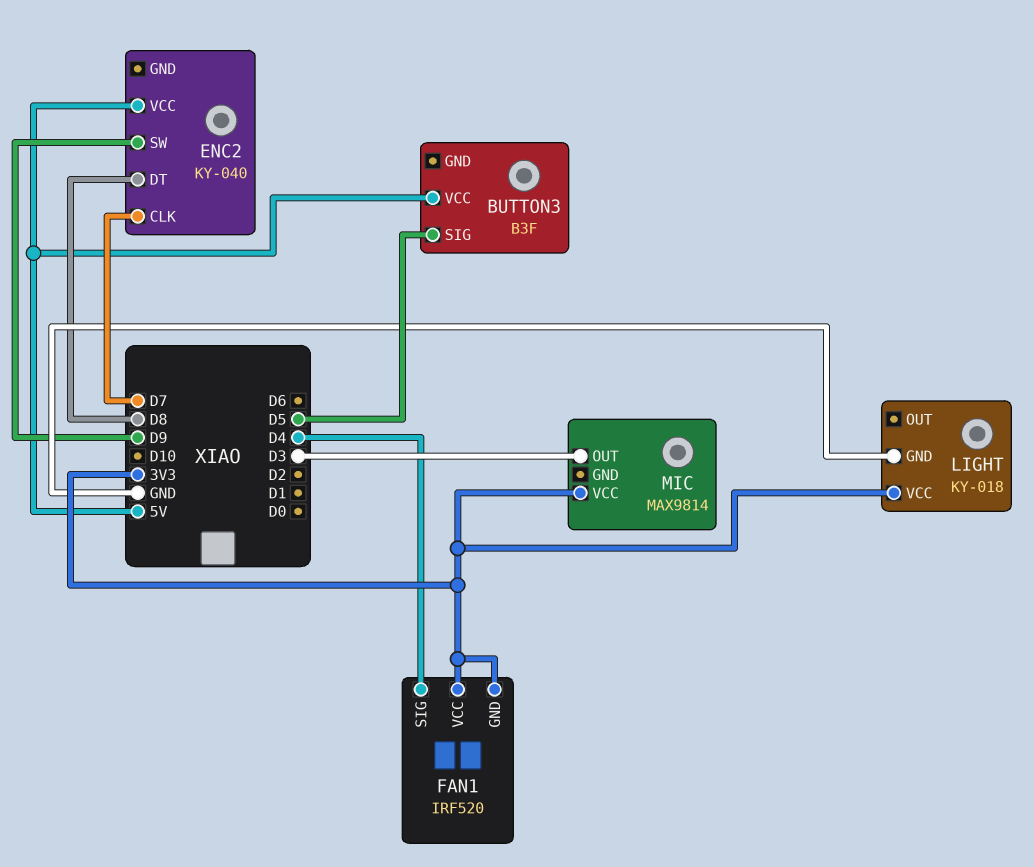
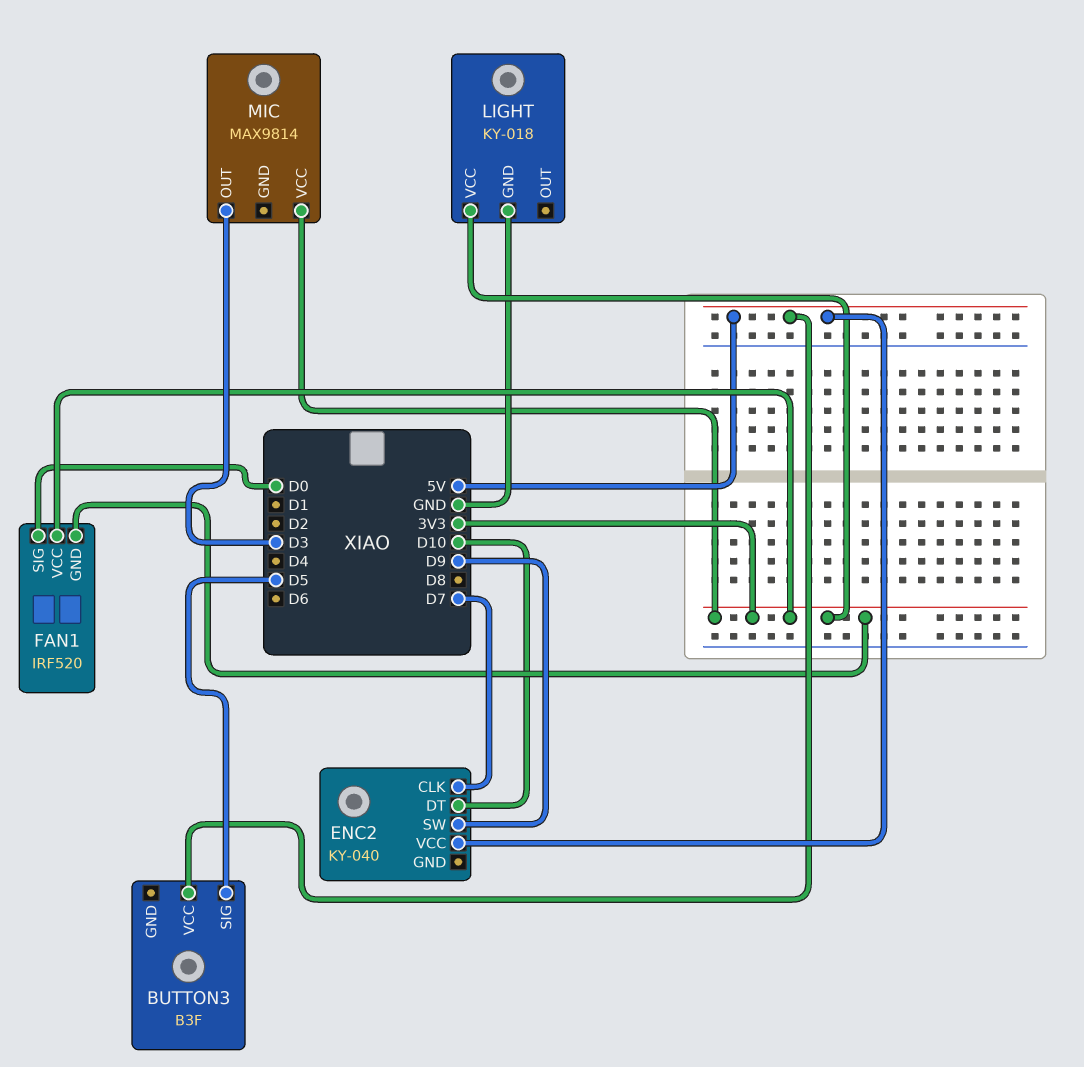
ENC2 pin DT: D8 -> D10
FAN1 pin SIG: D4 -> D0

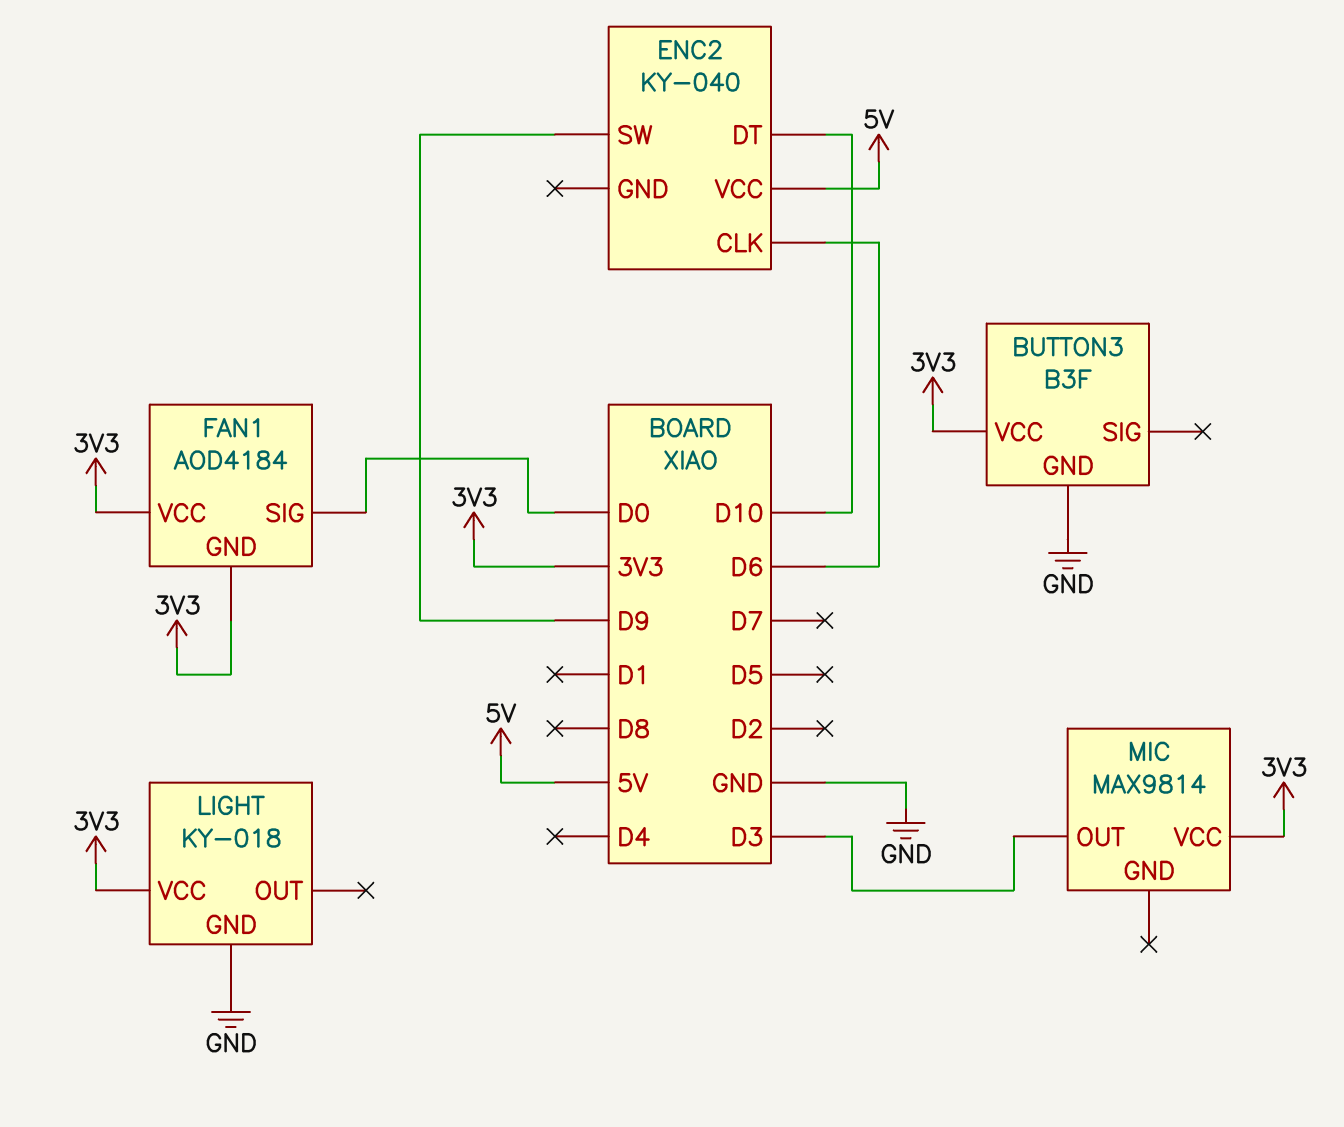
BUTTON3 pin GND: none -> GND
BUTTON3 pin SIG: D5 -> none
BUTTON3 pin VCC: 5V -> 3V3
ENC2 pin CLK: D7 -> D6
FAN1: IRF520 -> AOD4184

